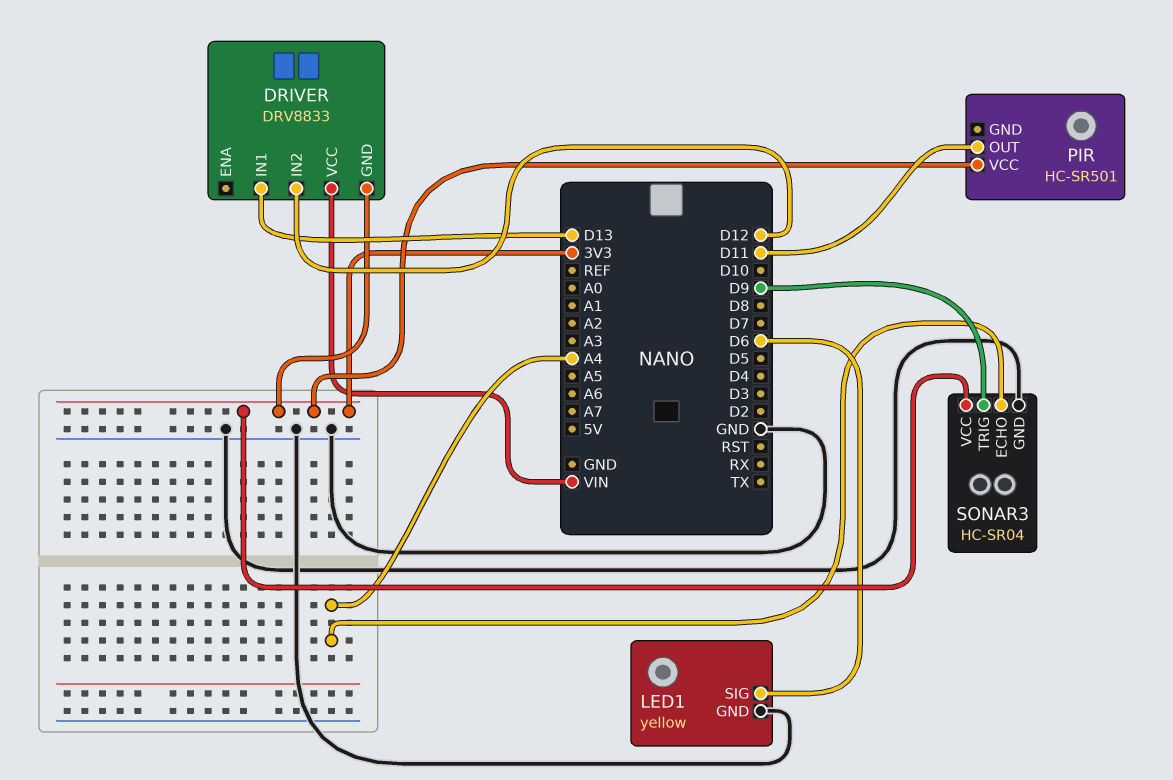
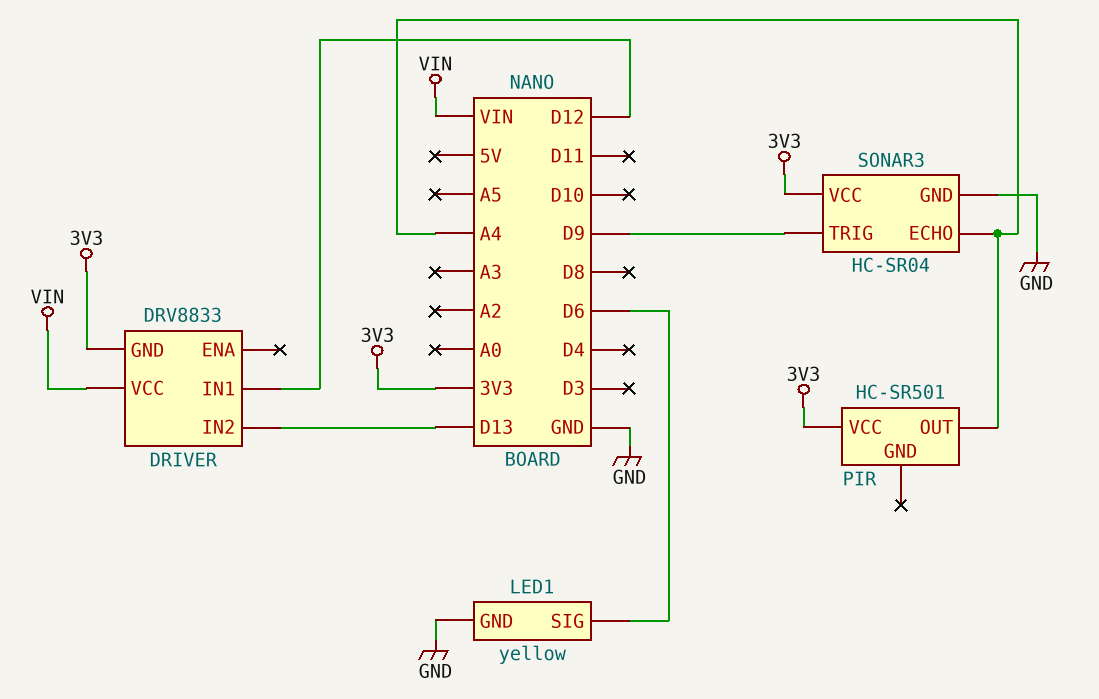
DRIVER pin IN1: D13 -> D12
DRIVER pin IN2: D12 -> D13
PIR pin OUT: D11 -> A4

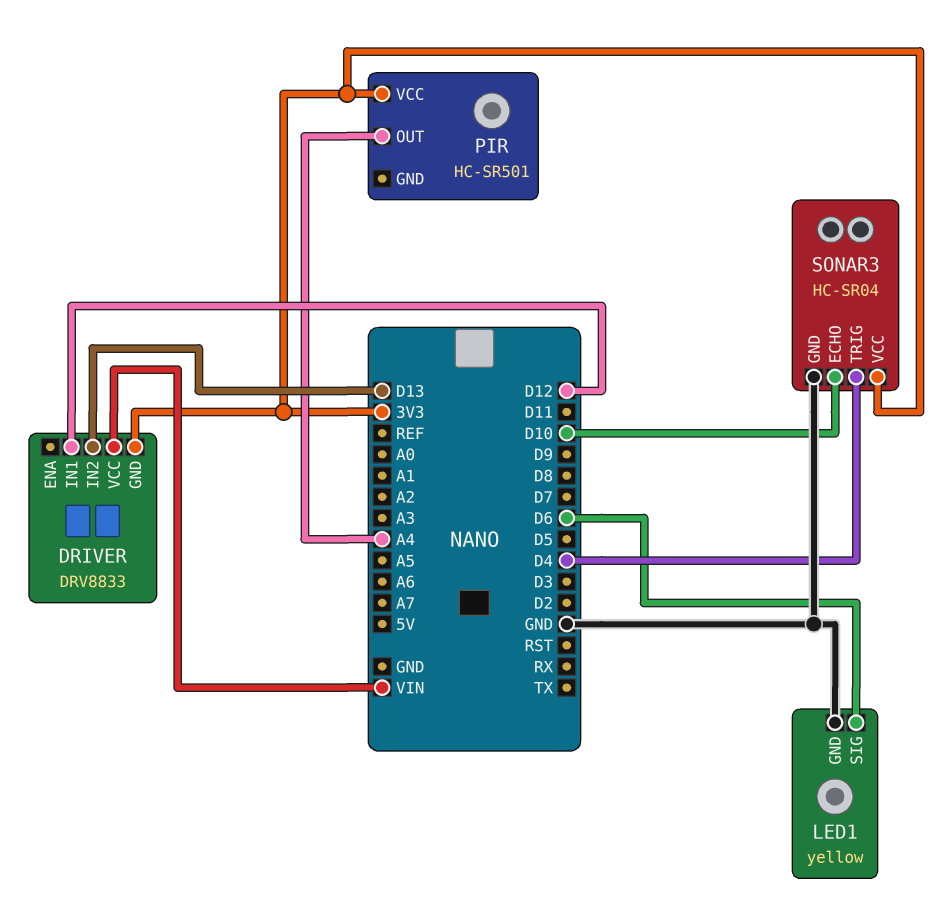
SONAR3 pin ECHO: A4 -> D10
SONAR3 pin TRIG: D9 -> D4

